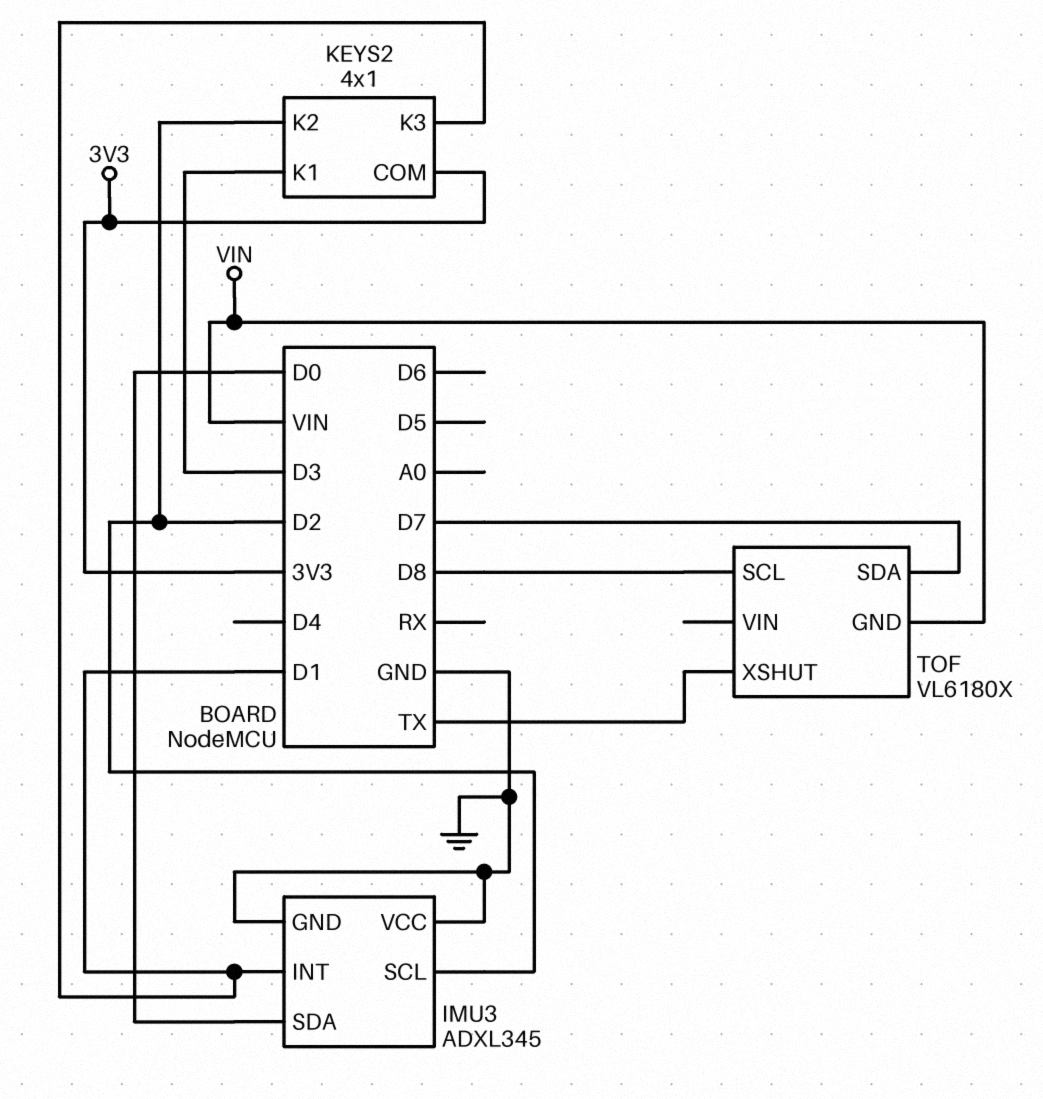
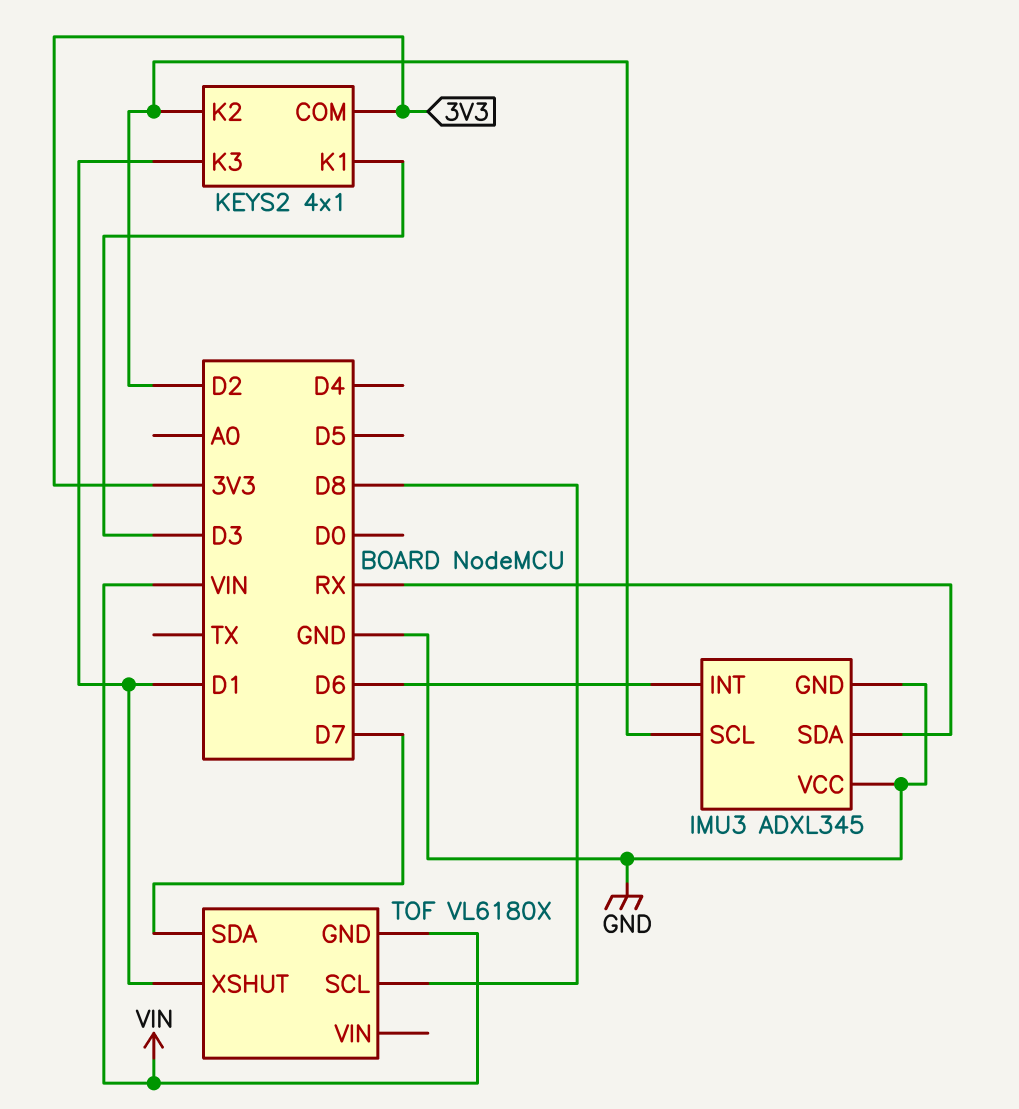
IMU3 pin INT: D1 -> D6
IMU3 pin SDA: D0 -> RX
TOF pin XSHUT: TX -> D1

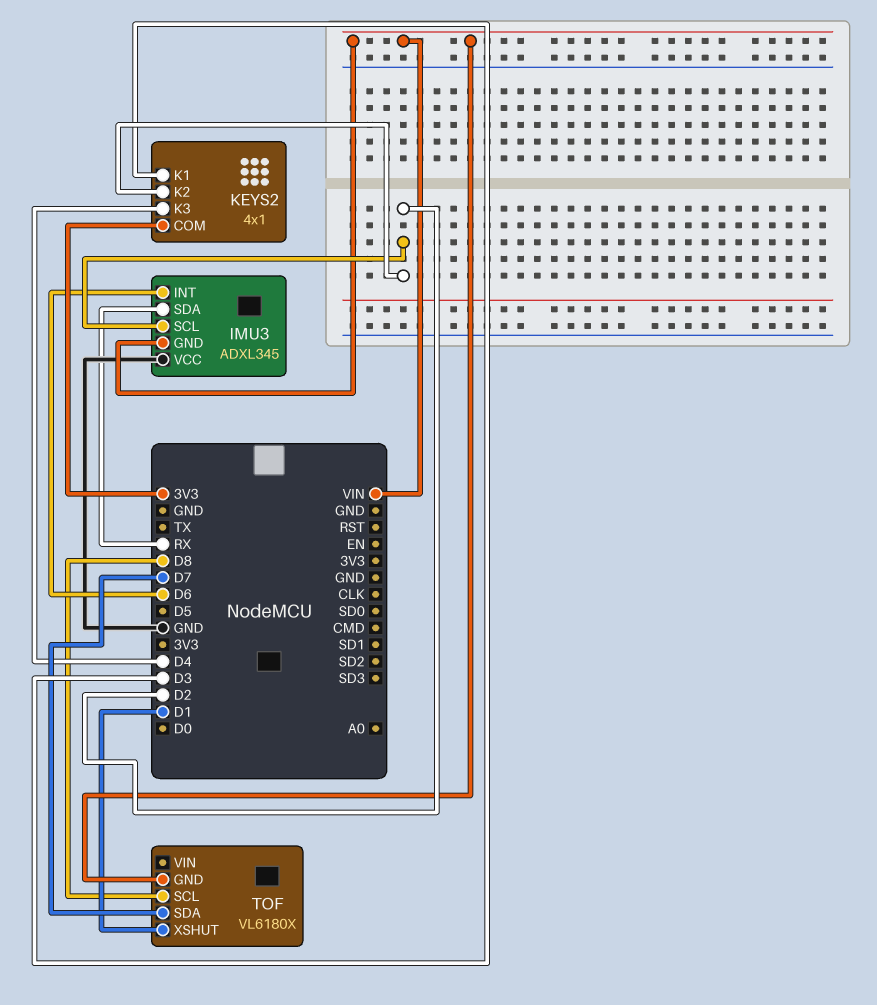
IMU3 pin GND: GND -> VIN
KEYS2 pin K3: D1 -> D4

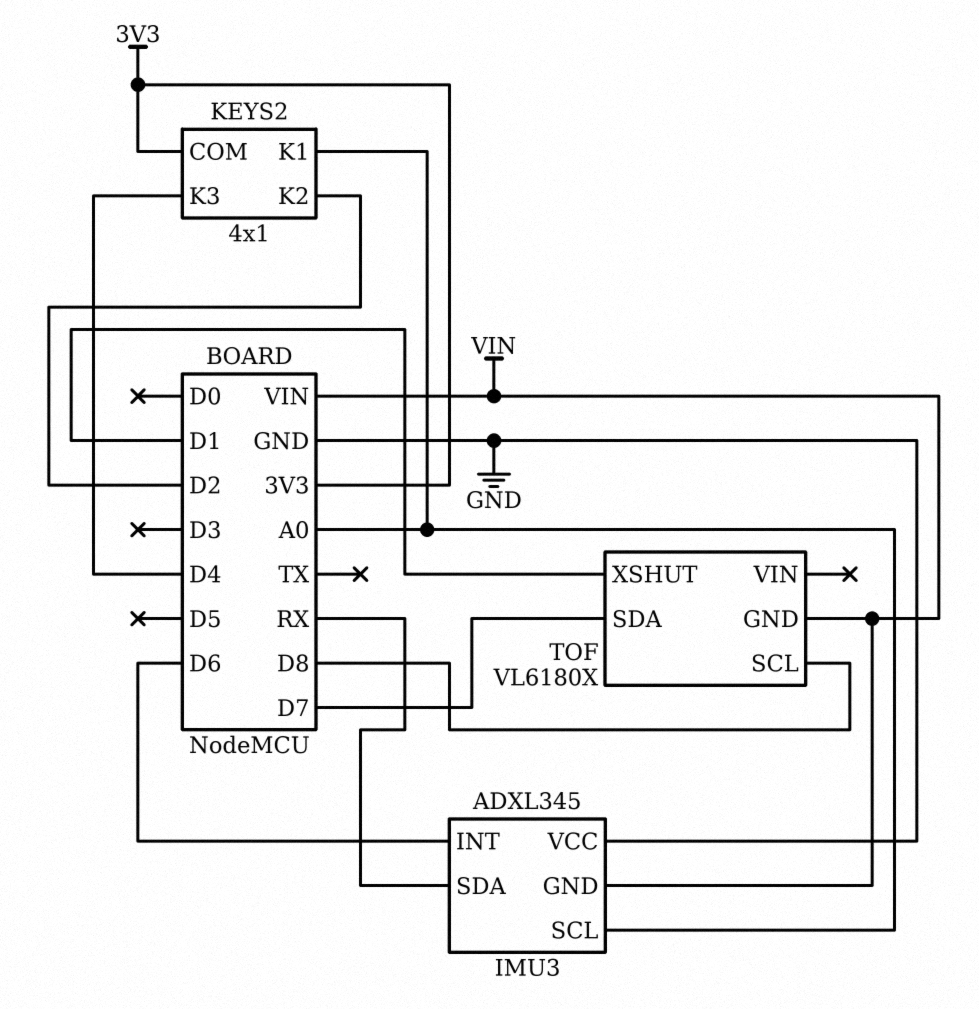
IMU3 pin SCL: D2 -> A0
KEYS2 pin K1: D3 -> A0

